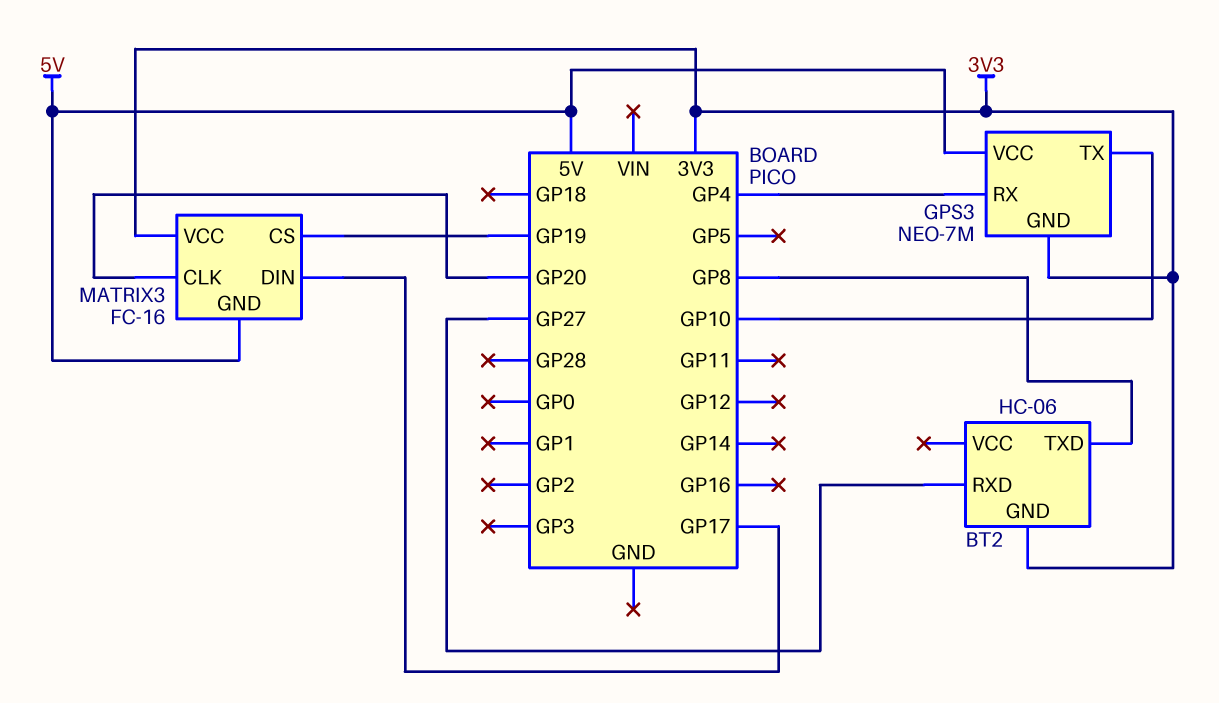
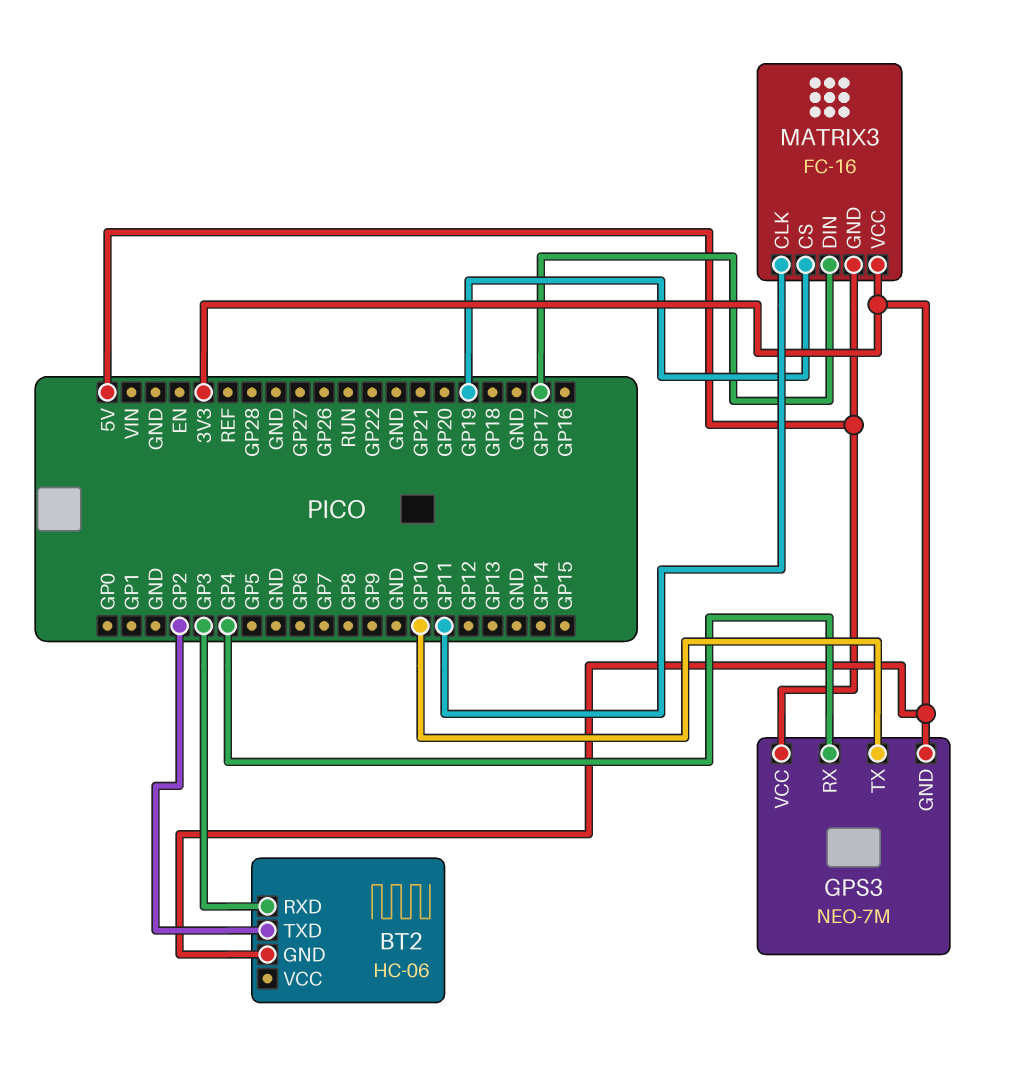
BT2 pin RXD: GP27 -> GP3
BT2 pin TXD: GP8 -> GP2
MATRIX3 pin CLK: GP20 -> GP11

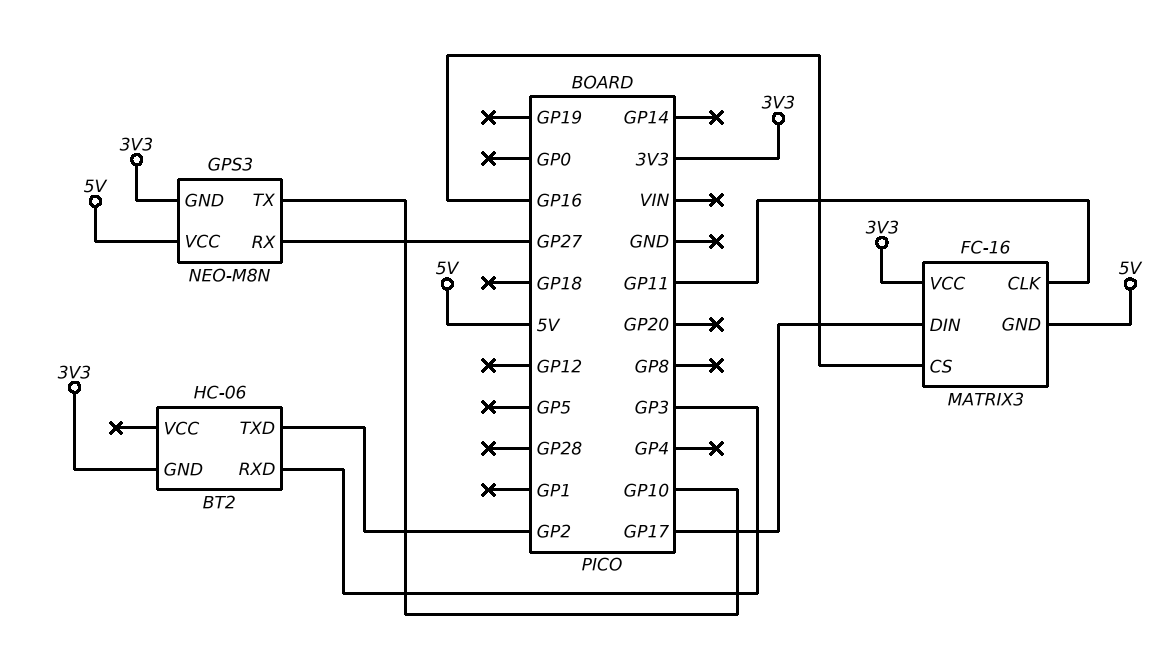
GPS3: NEO-7M -> NEO-M8N
GPS3 pin RX: GP4 -> GP27
MATRIX3 pin CS: GP19 -> GP16

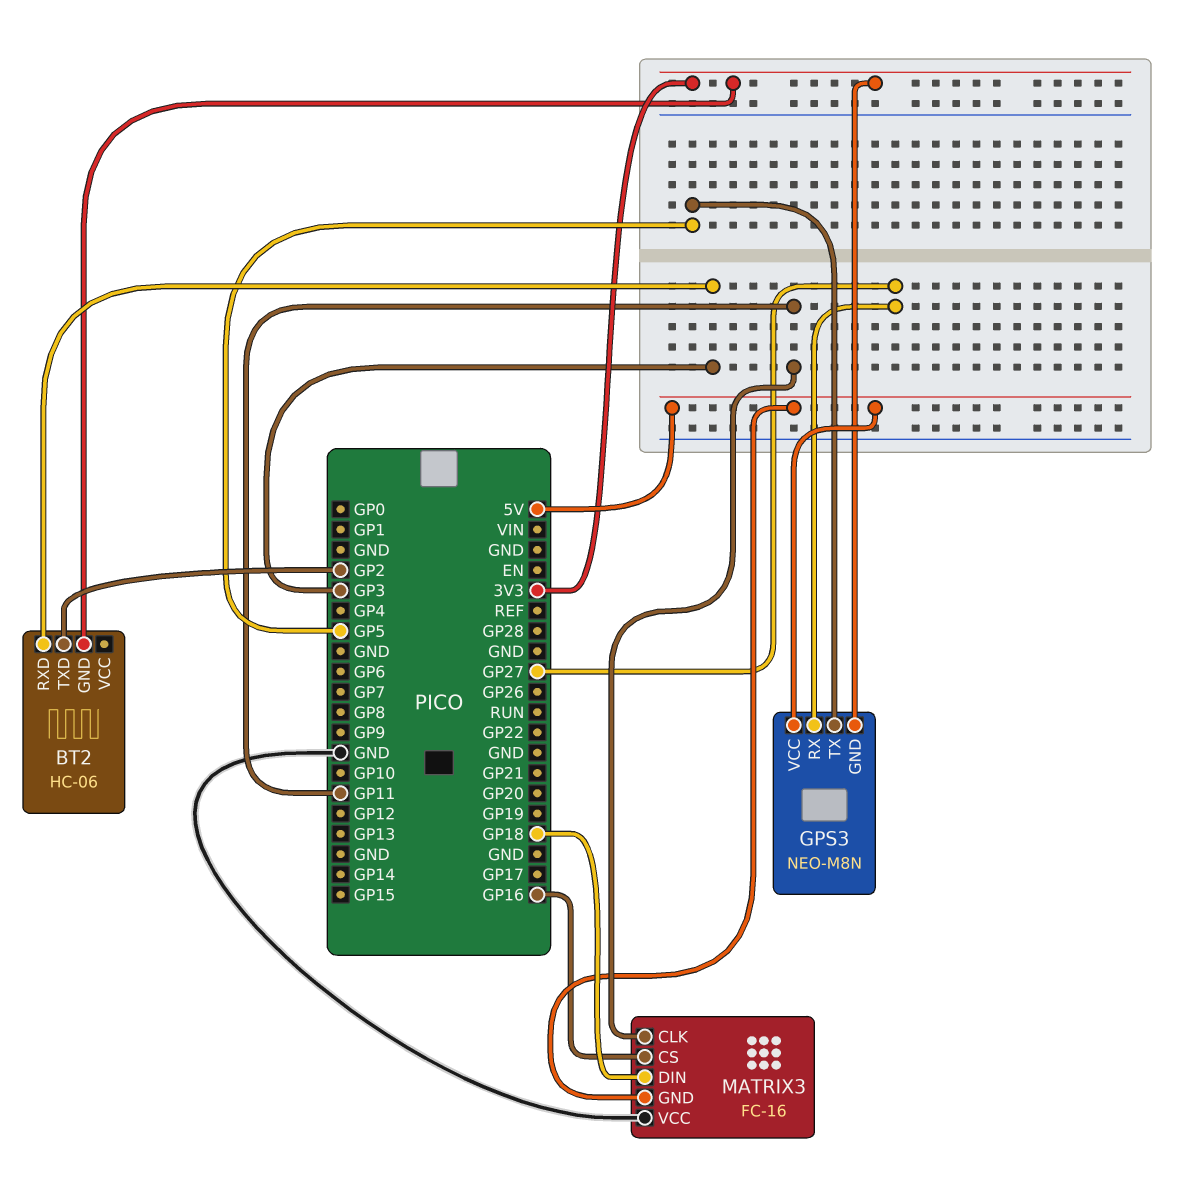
GPS3 pin TX: GP10 -> GP5
MATRIX3 pin DIN: GP17 -> GP18
MATRIX3 pin VCC: 3V3 -> GND

